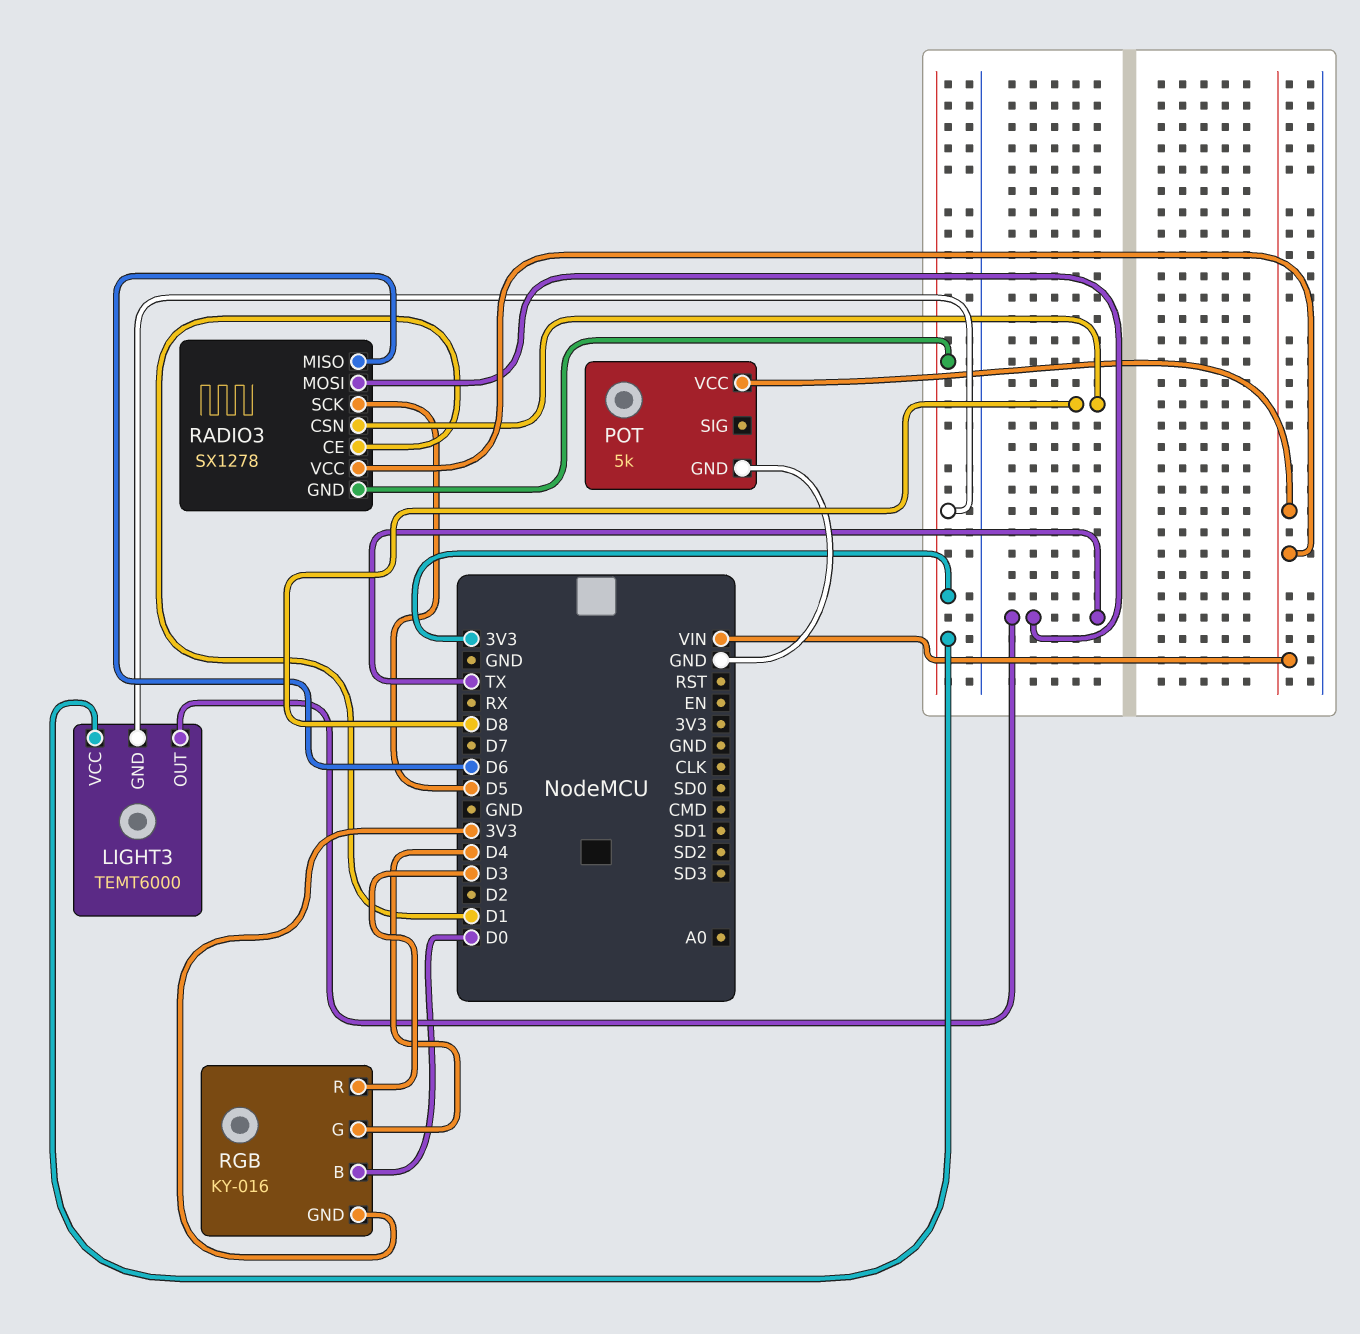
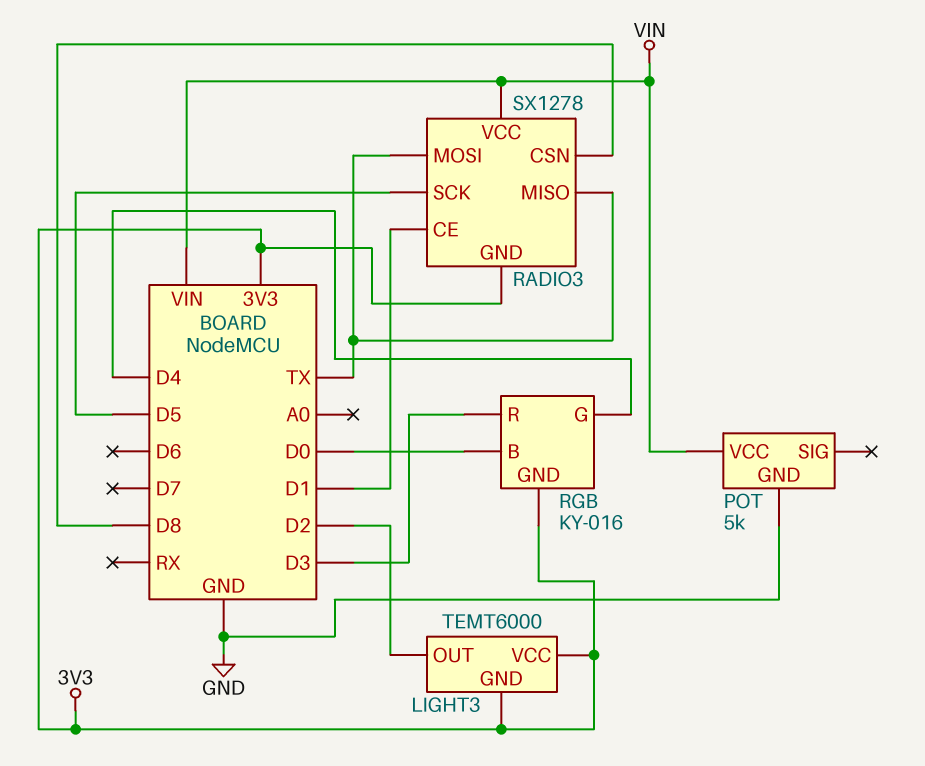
LIGHT3 pin OUT: TX -> D2
RADIO3 pin MISO: D6 -> TX

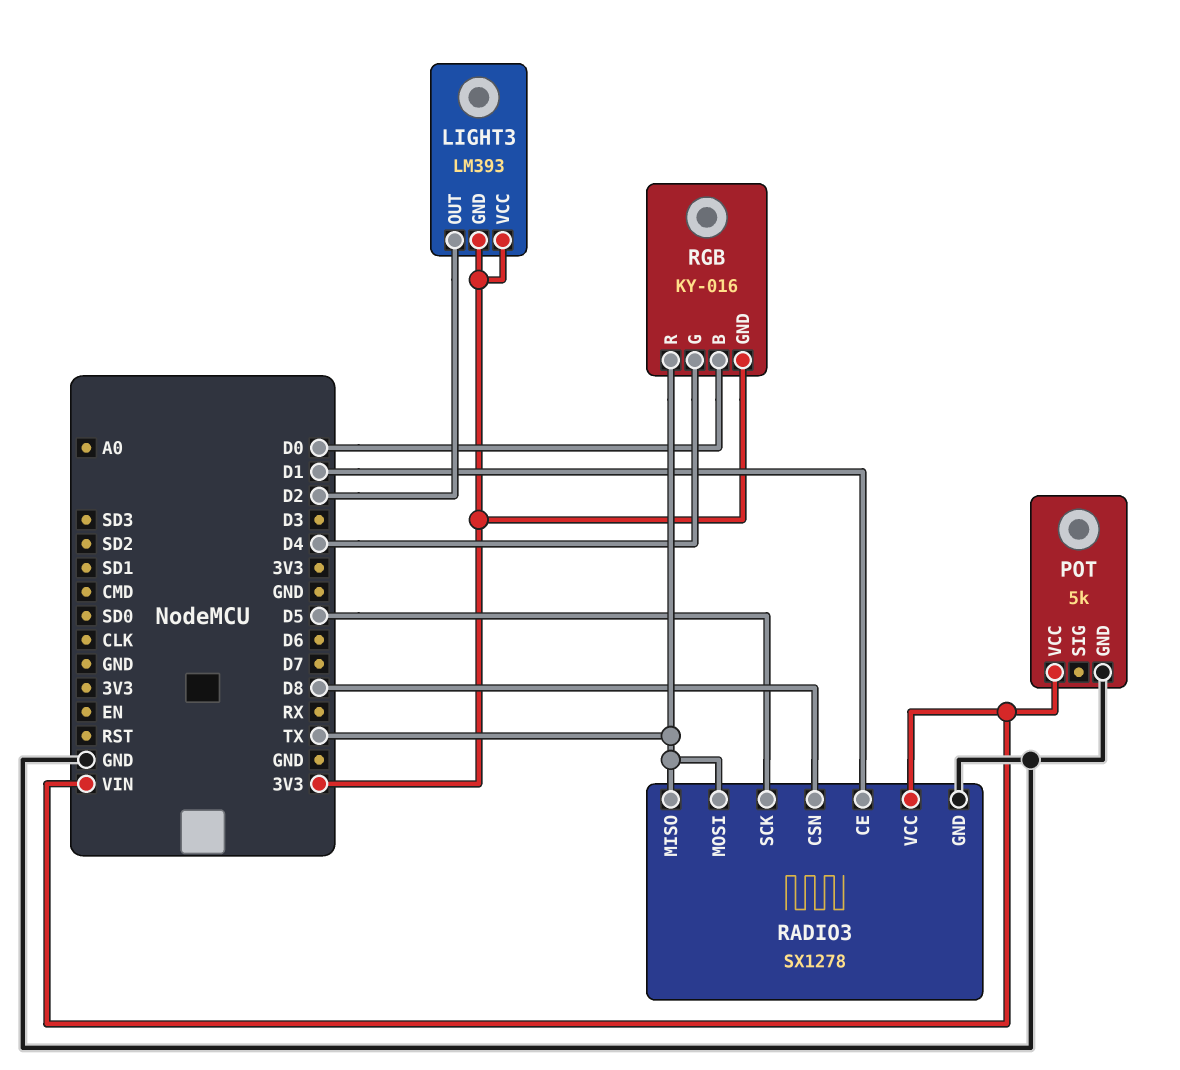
LIGHT3: TEMT6000 -> LM393
RADIO3 pin GND: 3V3 -> GND
RGB pin R: D3 -> TX

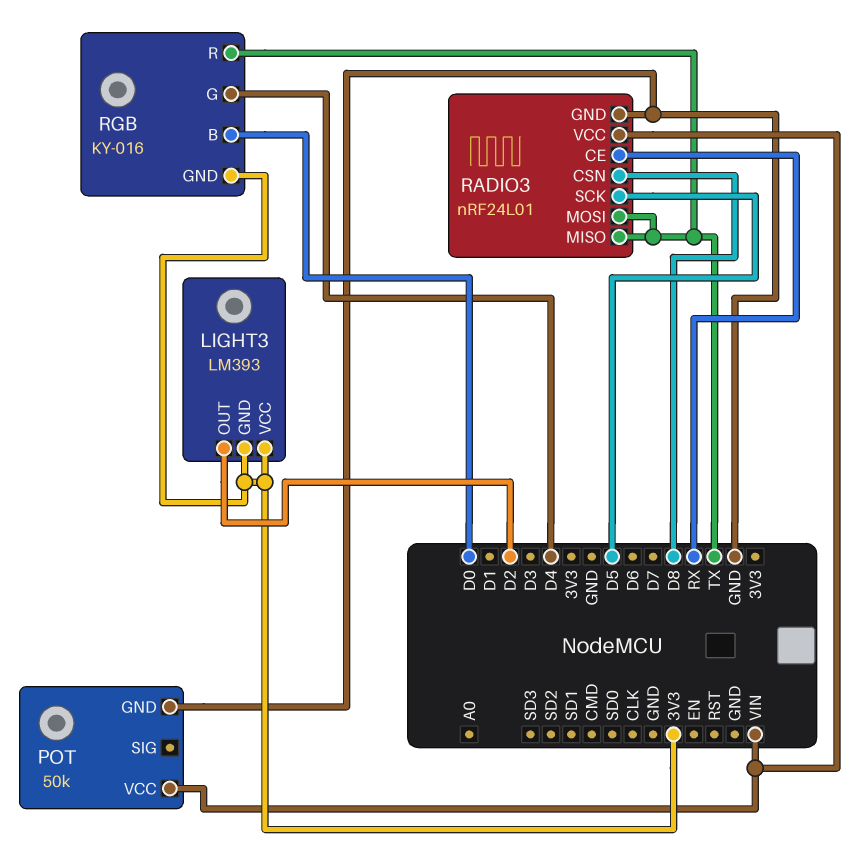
POT: 5k -> 50k
RADIO3: SX1278 -> nRF24L01
RADIO3 pin CE: D1 -> RX

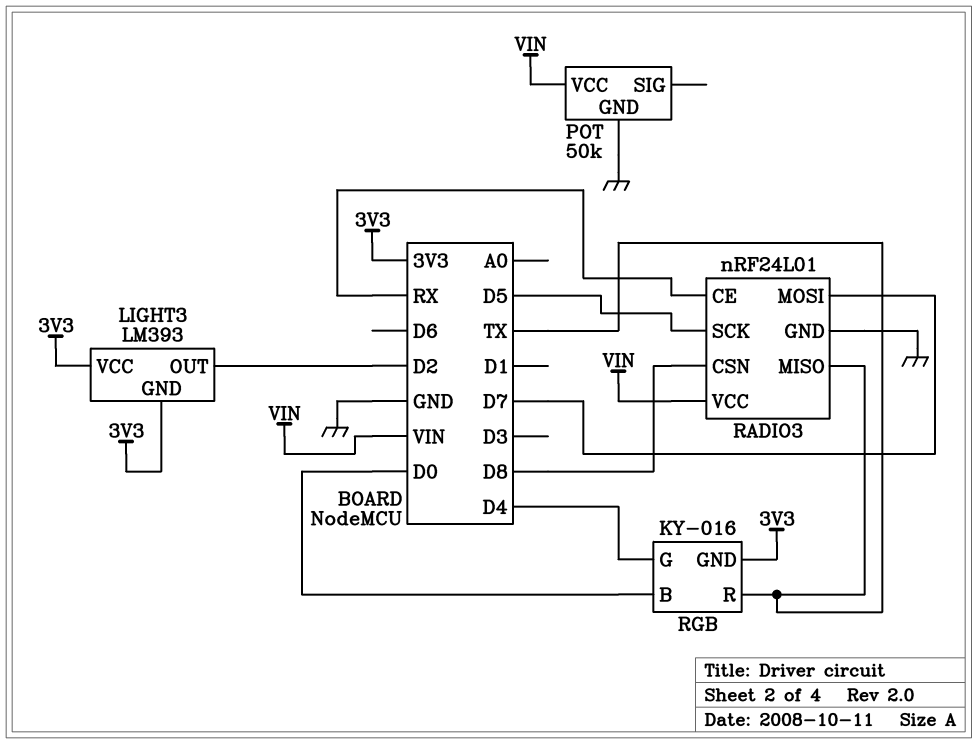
RADIO3 pin MOSI: TX -> D7

